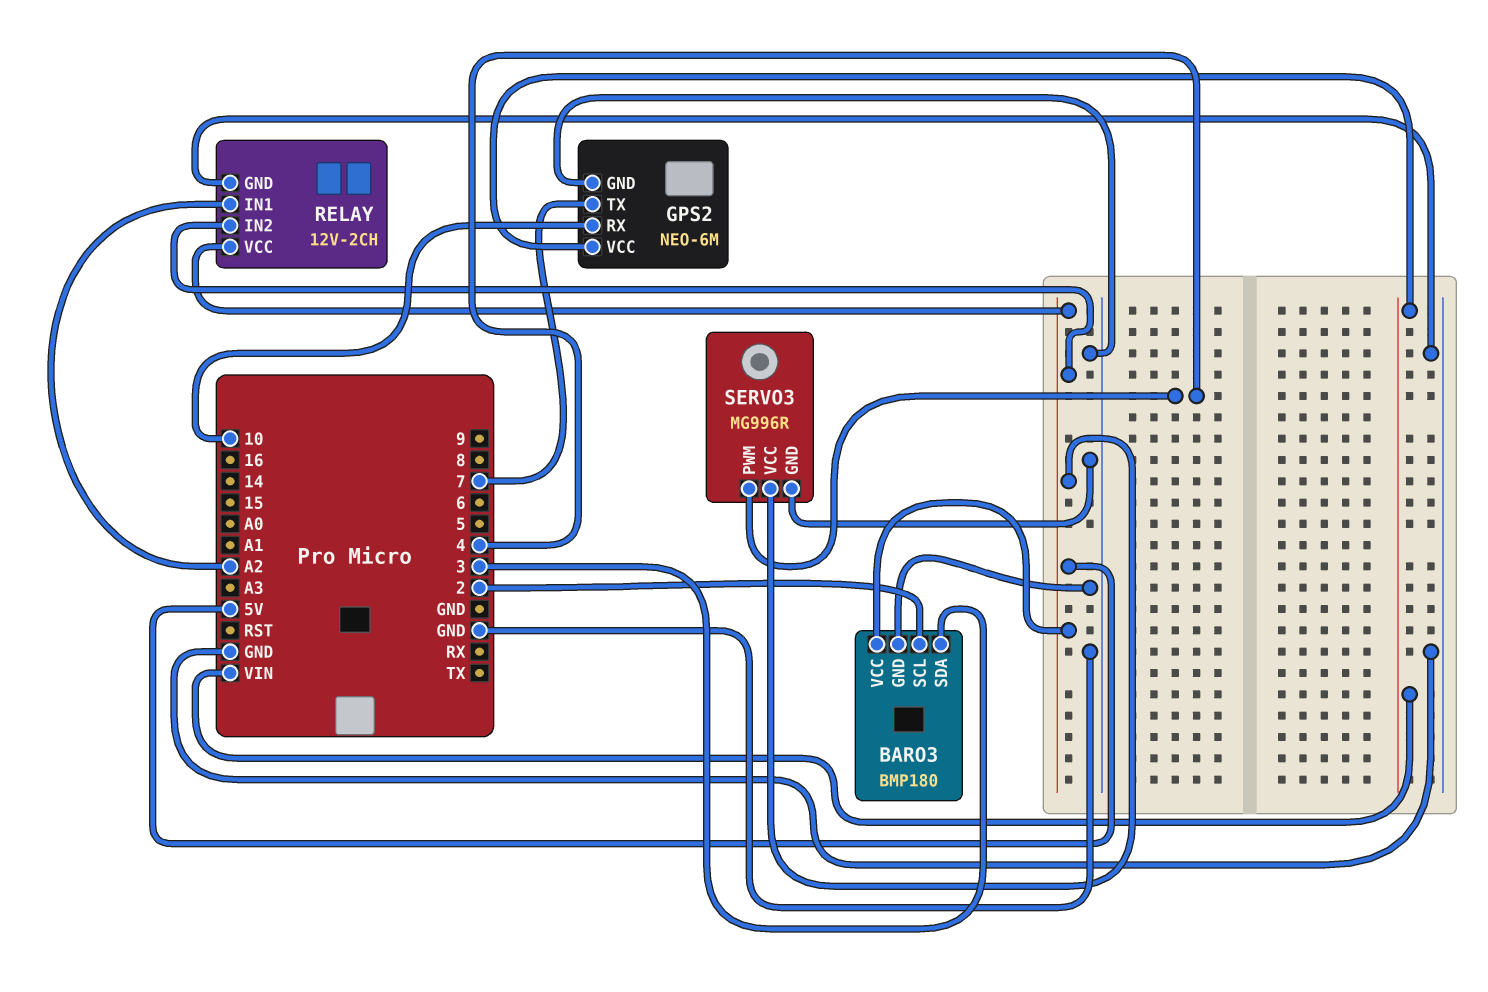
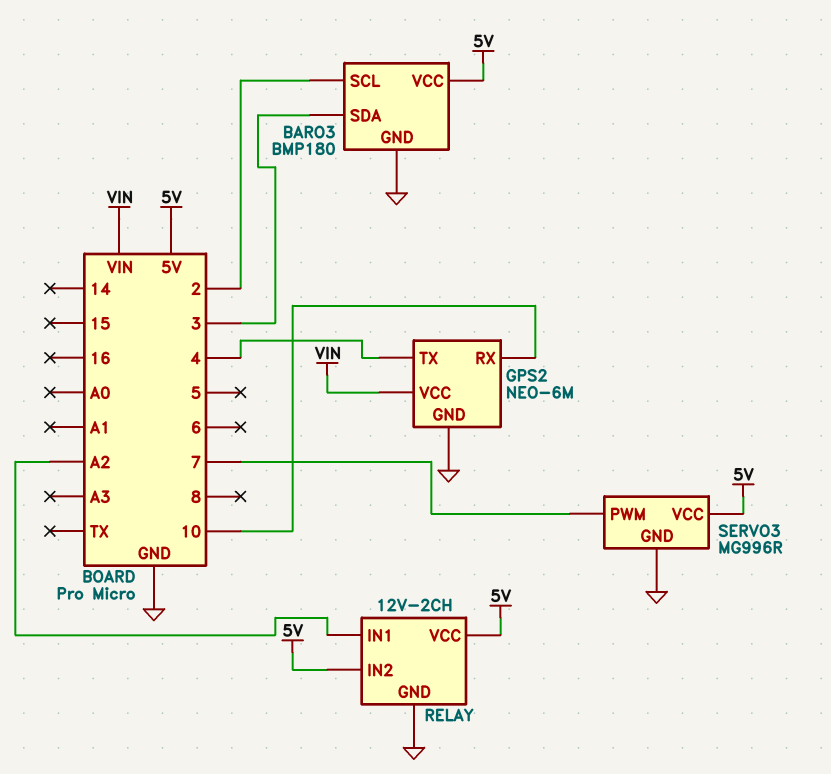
GPS2 pin TX: 7 -> 4
SERVO3 pin PWM: 4 -> 7

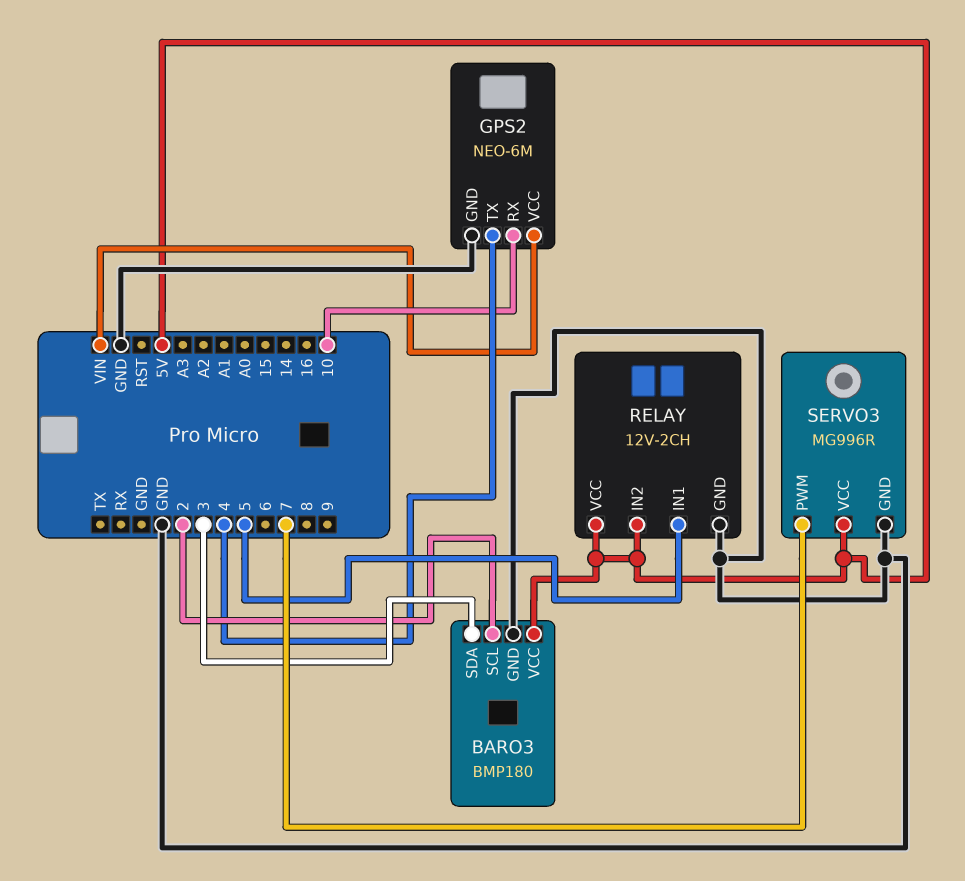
RELAY pin IN1: A2 -> 5

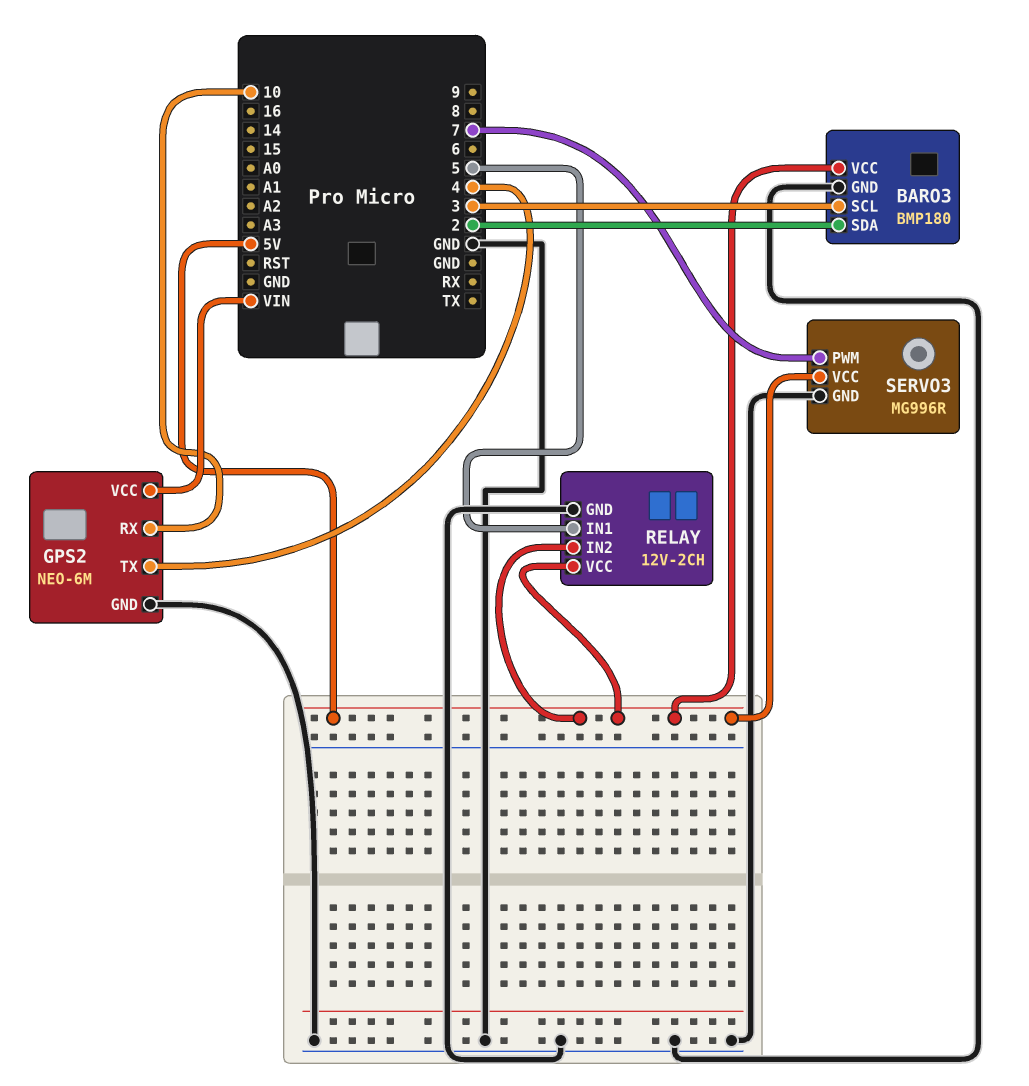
BARO3 pin SCL: 2 -> 3
BARO3 pin SDA: 3 -> 2

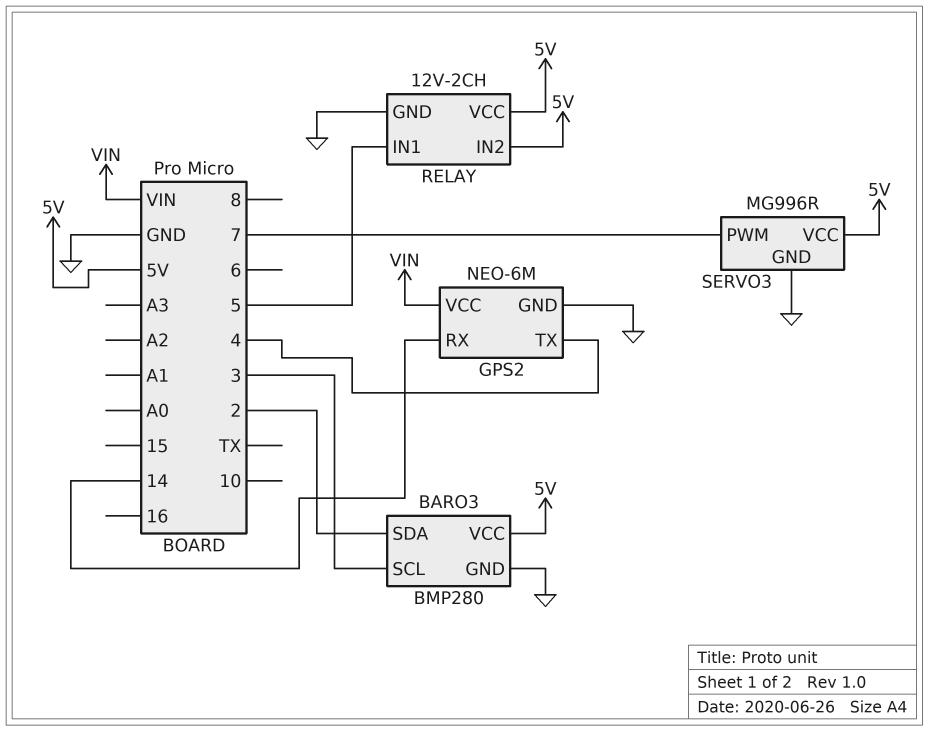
BARO3: BMP180 -> BMP280
GPS2 pin RX: 10 -> 14

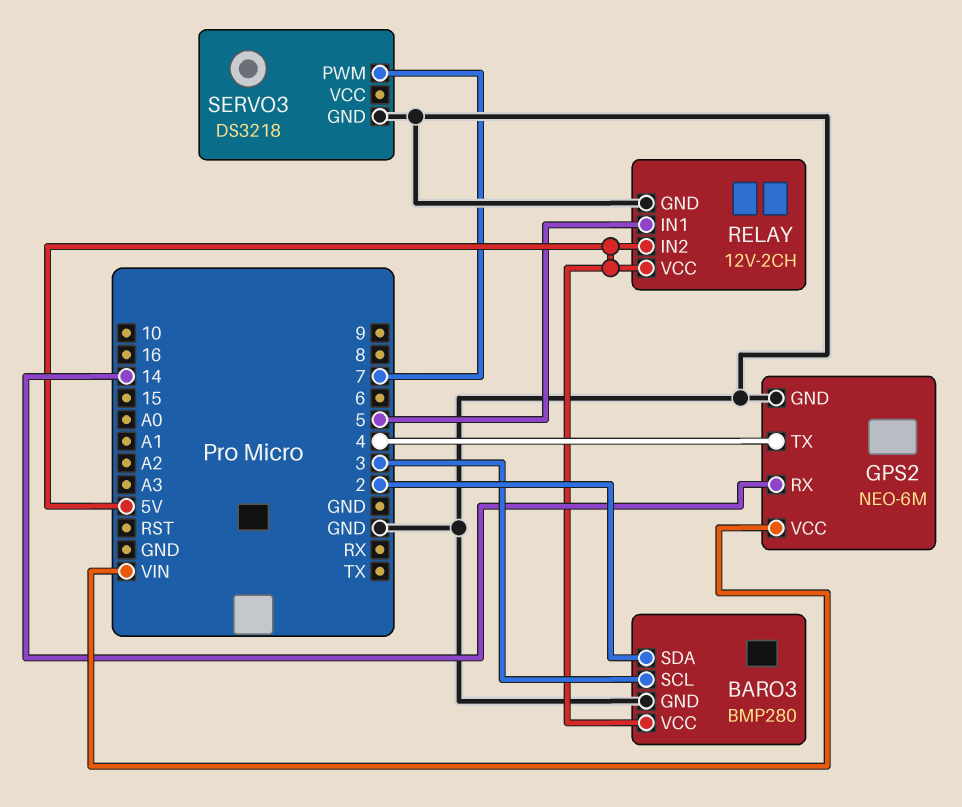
SERVO3: MG996R -> DS3218
SERVO3 pin VCC: 5V -> none

